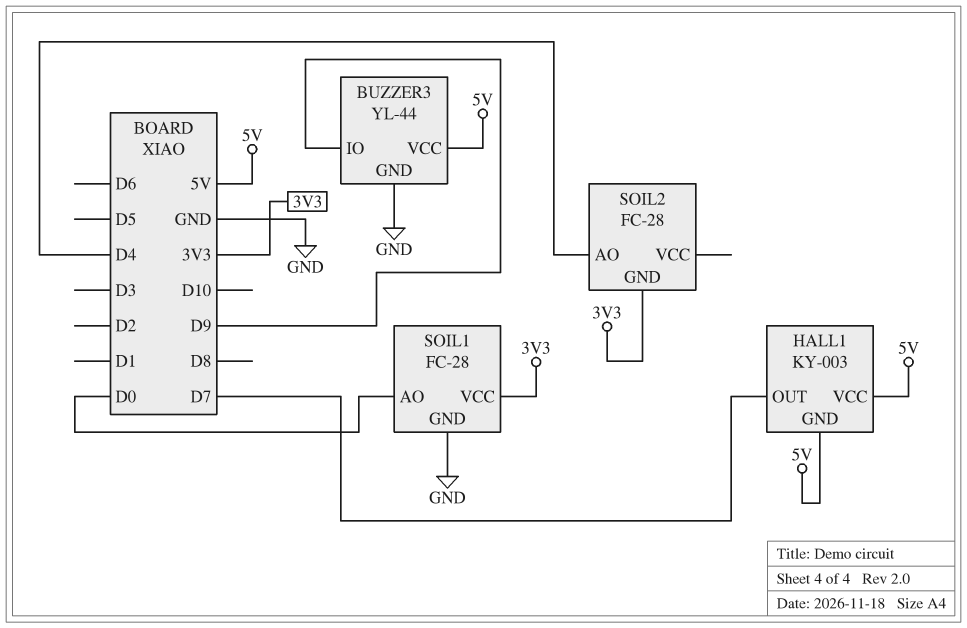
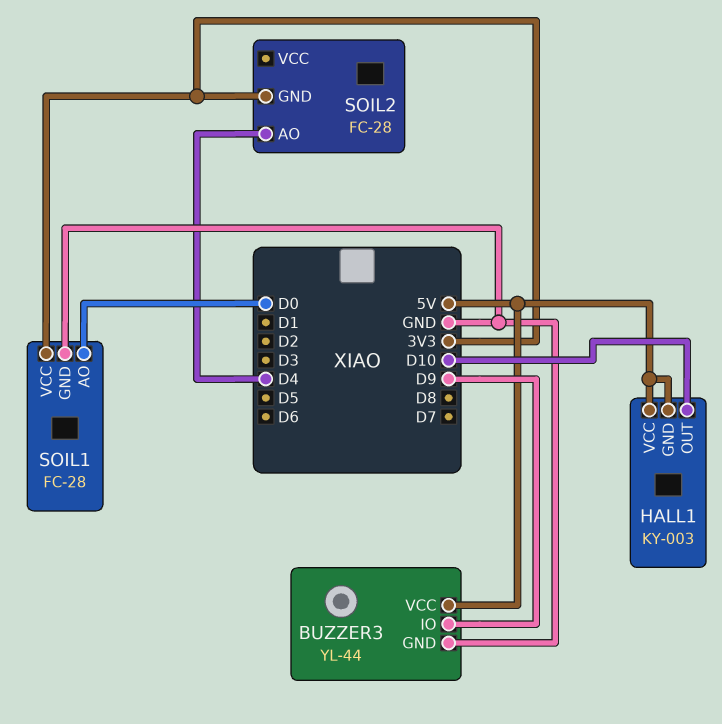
HALL1 pin OUT: D7 -> D10

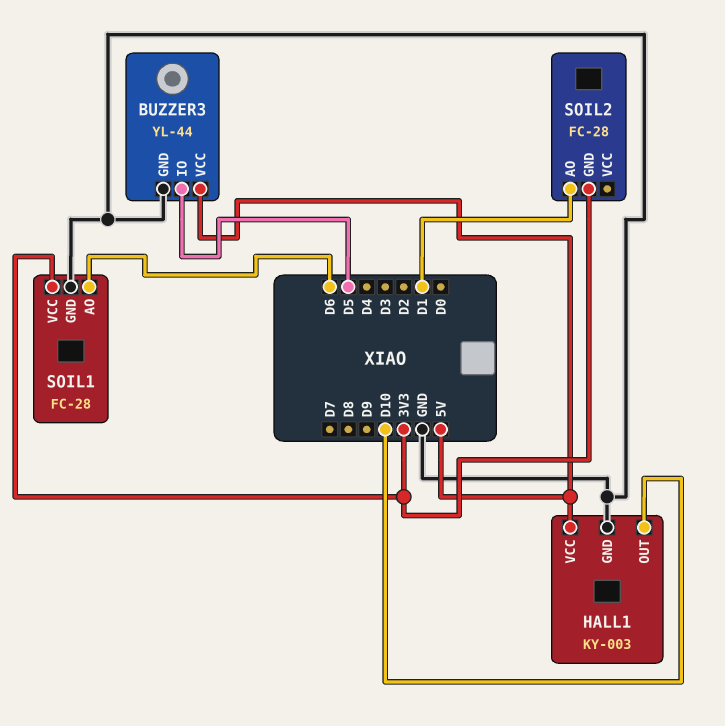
BUZZER3 pin IO: D9 -> D5
HALL1 pin GND: 5V -> GND
SOIL1 pin AO: D0 -> D6
SOIL2 pin AO: D4 -> D1

